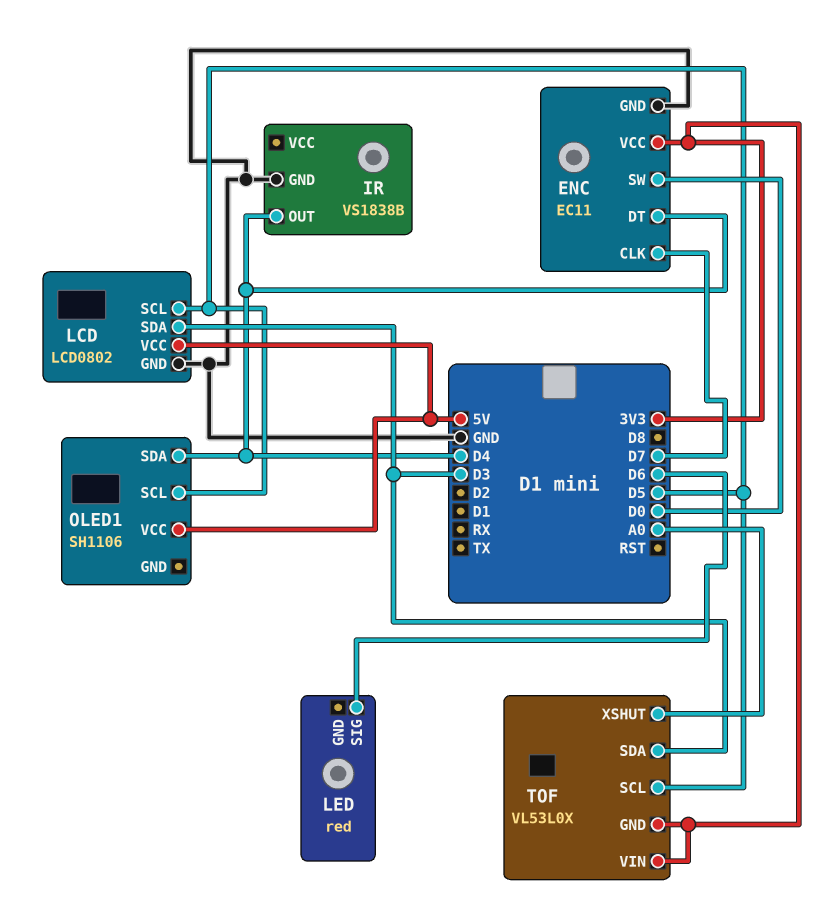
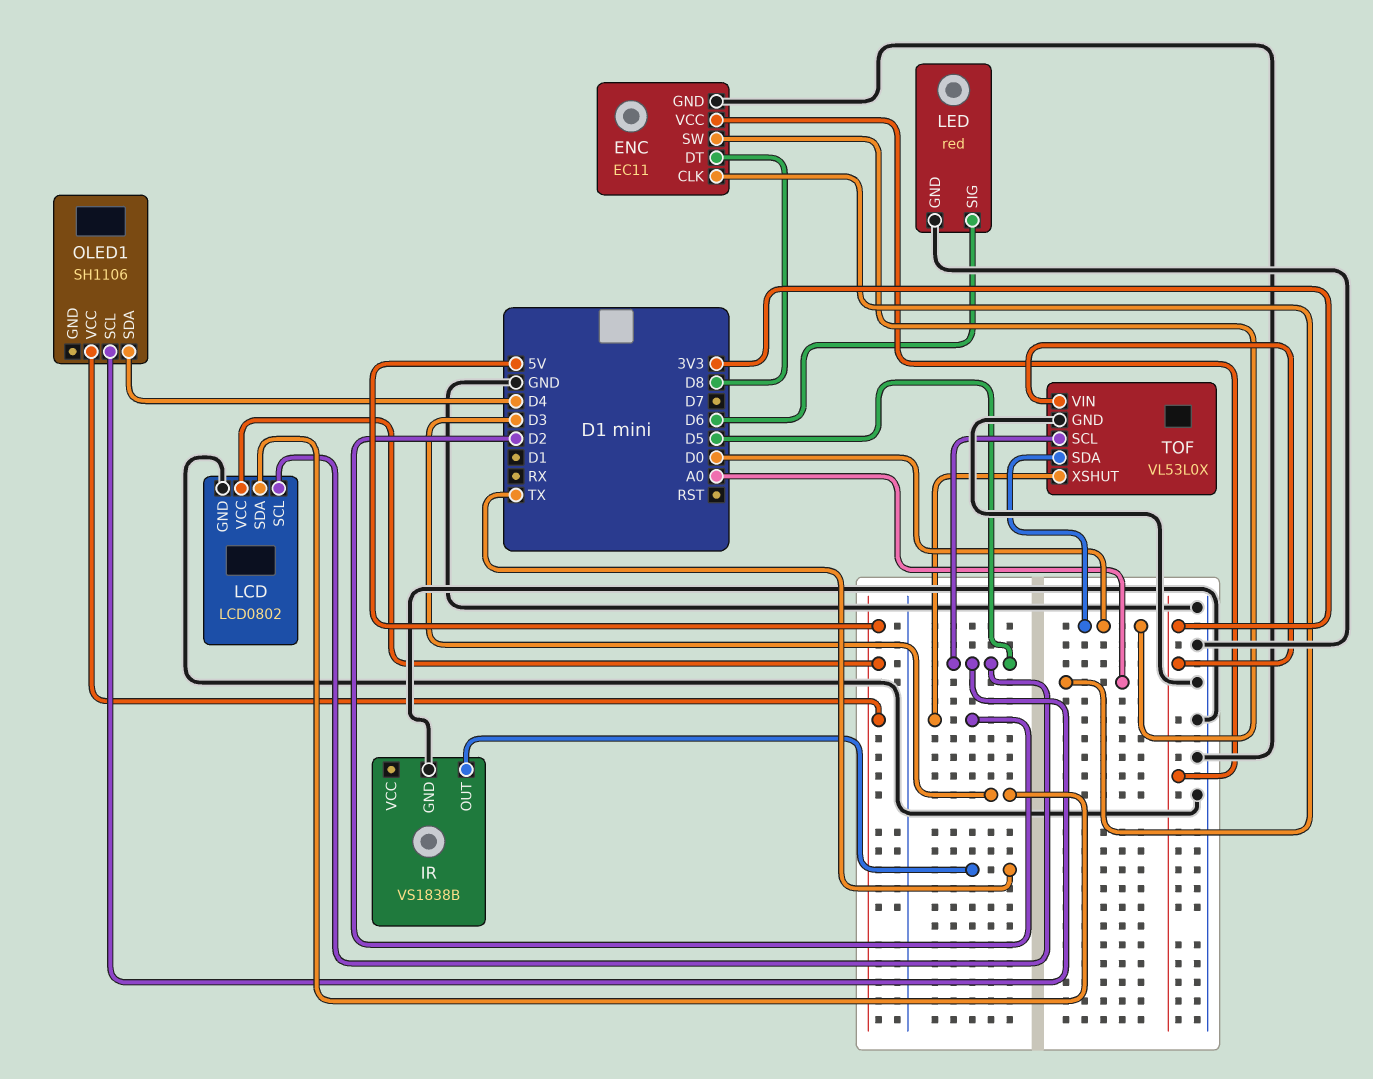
ENC pin CLK: D7 -> A0
ENC pin DT: D4 -> D8
IR pin OUT: D4 -> TX
LED pin GND: none -> GND
TOF pin GND: 3V3 -> GND
TOF pin SDA: D3 -> D0
TOF pin XSHUT: A0 -> D2

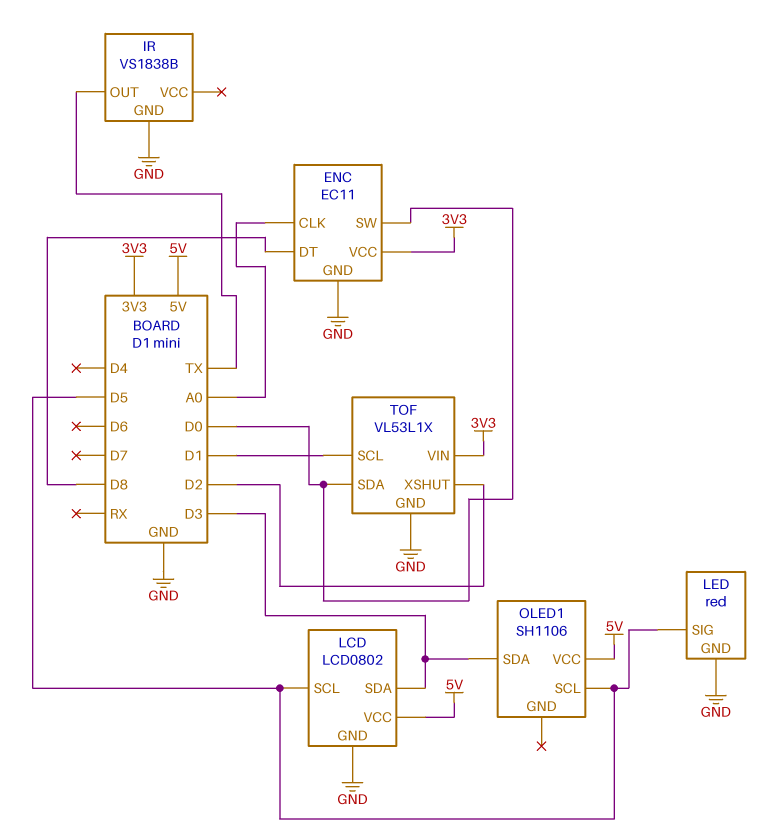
LED pin SIG: D6 -> D5
OLED1 pin SDA: D4 -> D3
TOF: VL53L0X -> VL53L1X
TOF pin SCL: D5 -> D1

